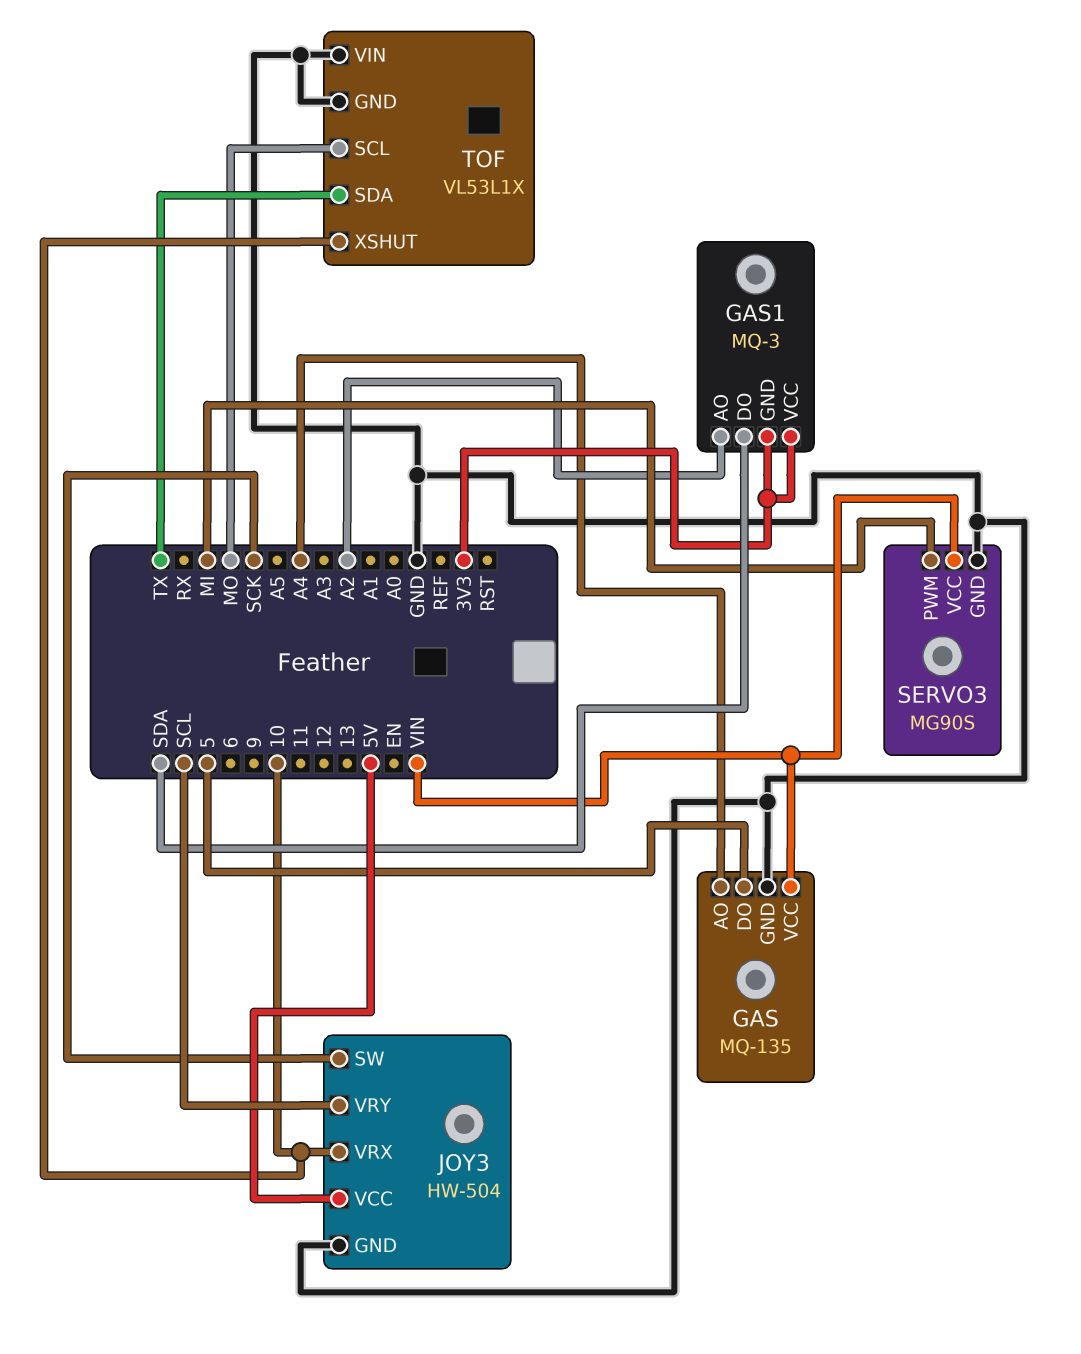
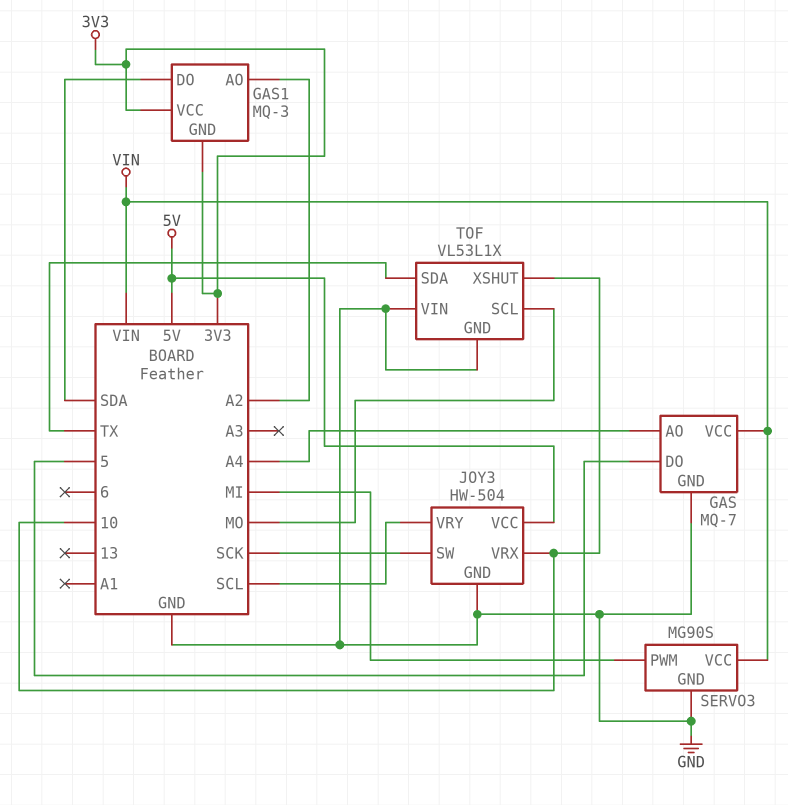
GAS: MQ-135 -> MQ-7

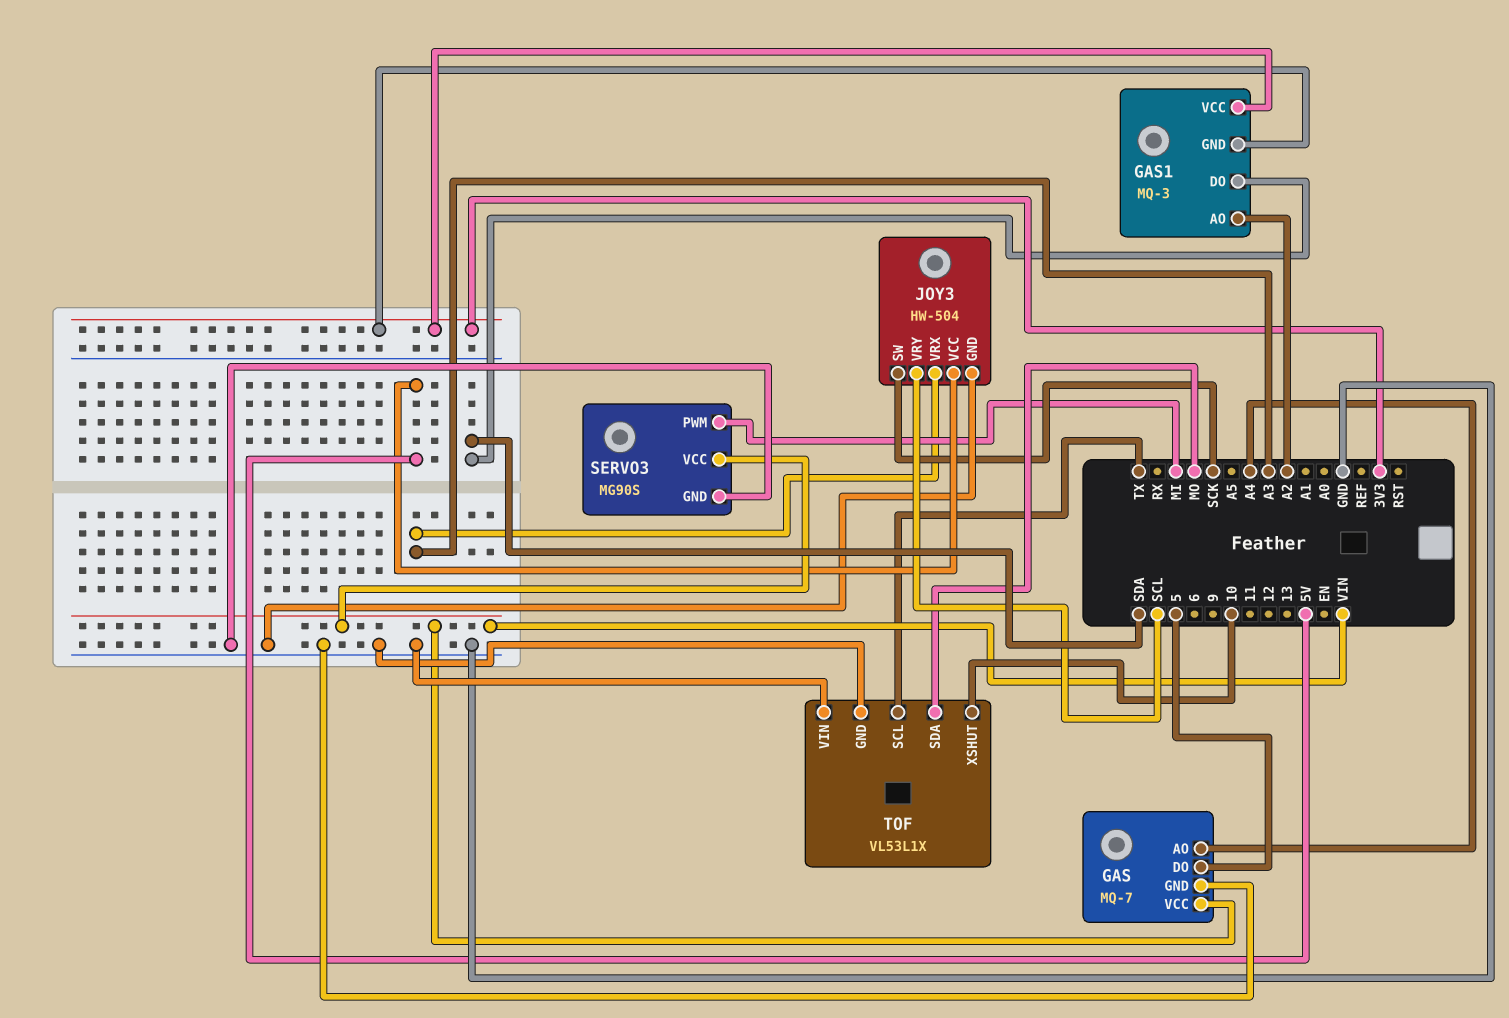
JOY3 pin VRX: 10 -> A3
TOF pin SCL: MO -> TX
TOF pin SDA: TX -> MO

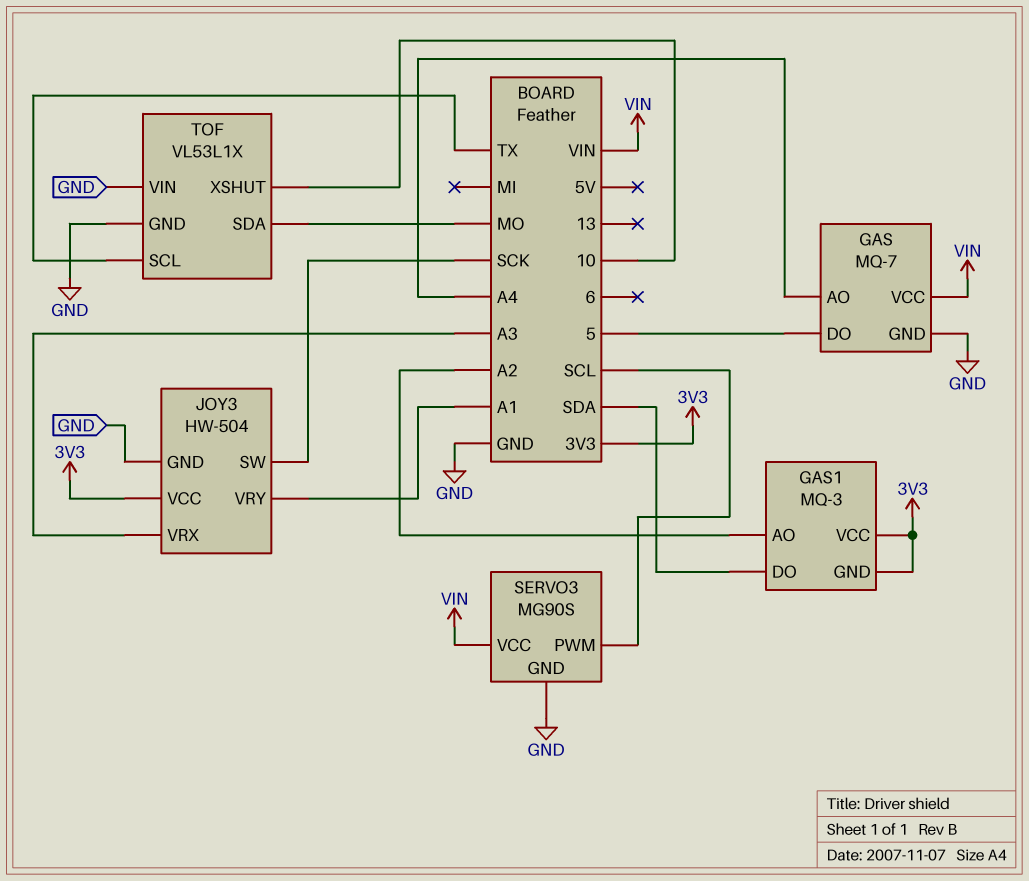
JOY3 pin VCC: 5V -> 3V3
JOY3 pin VRY: SCL -> A1
SERVO3 pin PWM: MI -> SCL

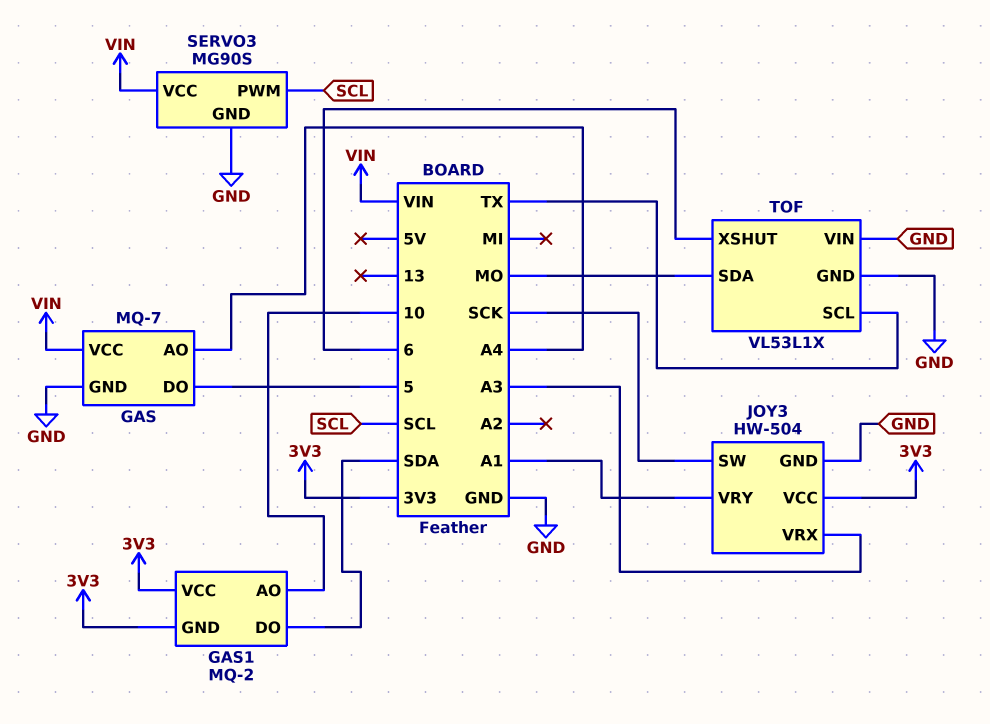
GAS1: MQ-3 -> MQ-2
GAS1 pin AO: A2 -> 10
TOF pin XSHUT: 10 -> 6

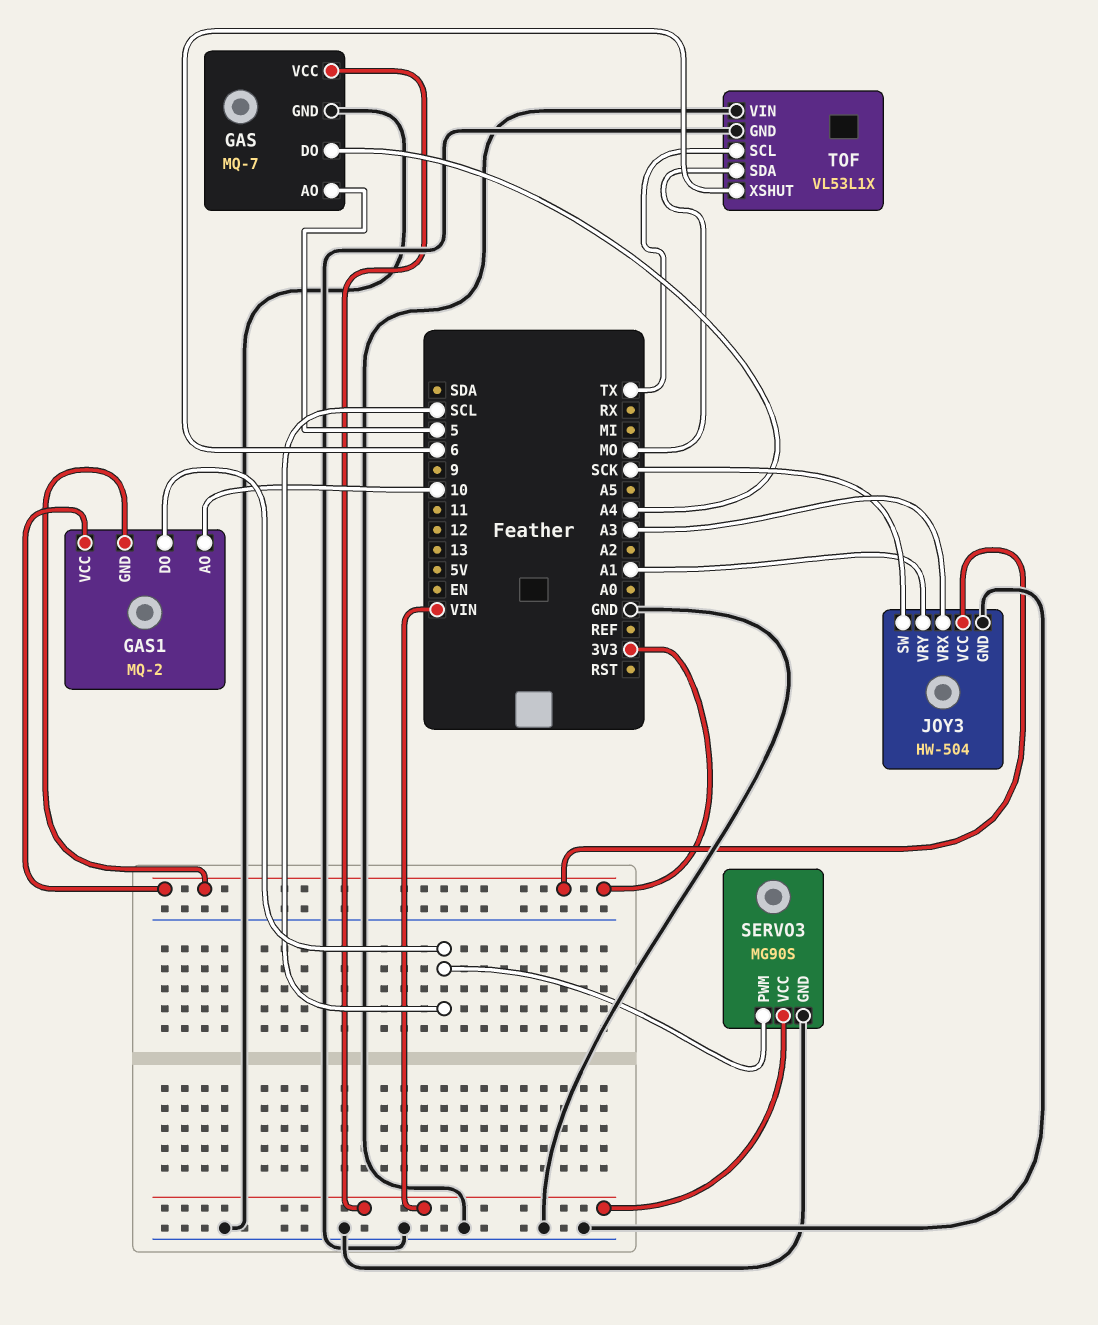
GAS pin AO: A4 -> 5
GAS pin DO: 5 -> A4
GAS1 pin DO: SDA -> SCL

